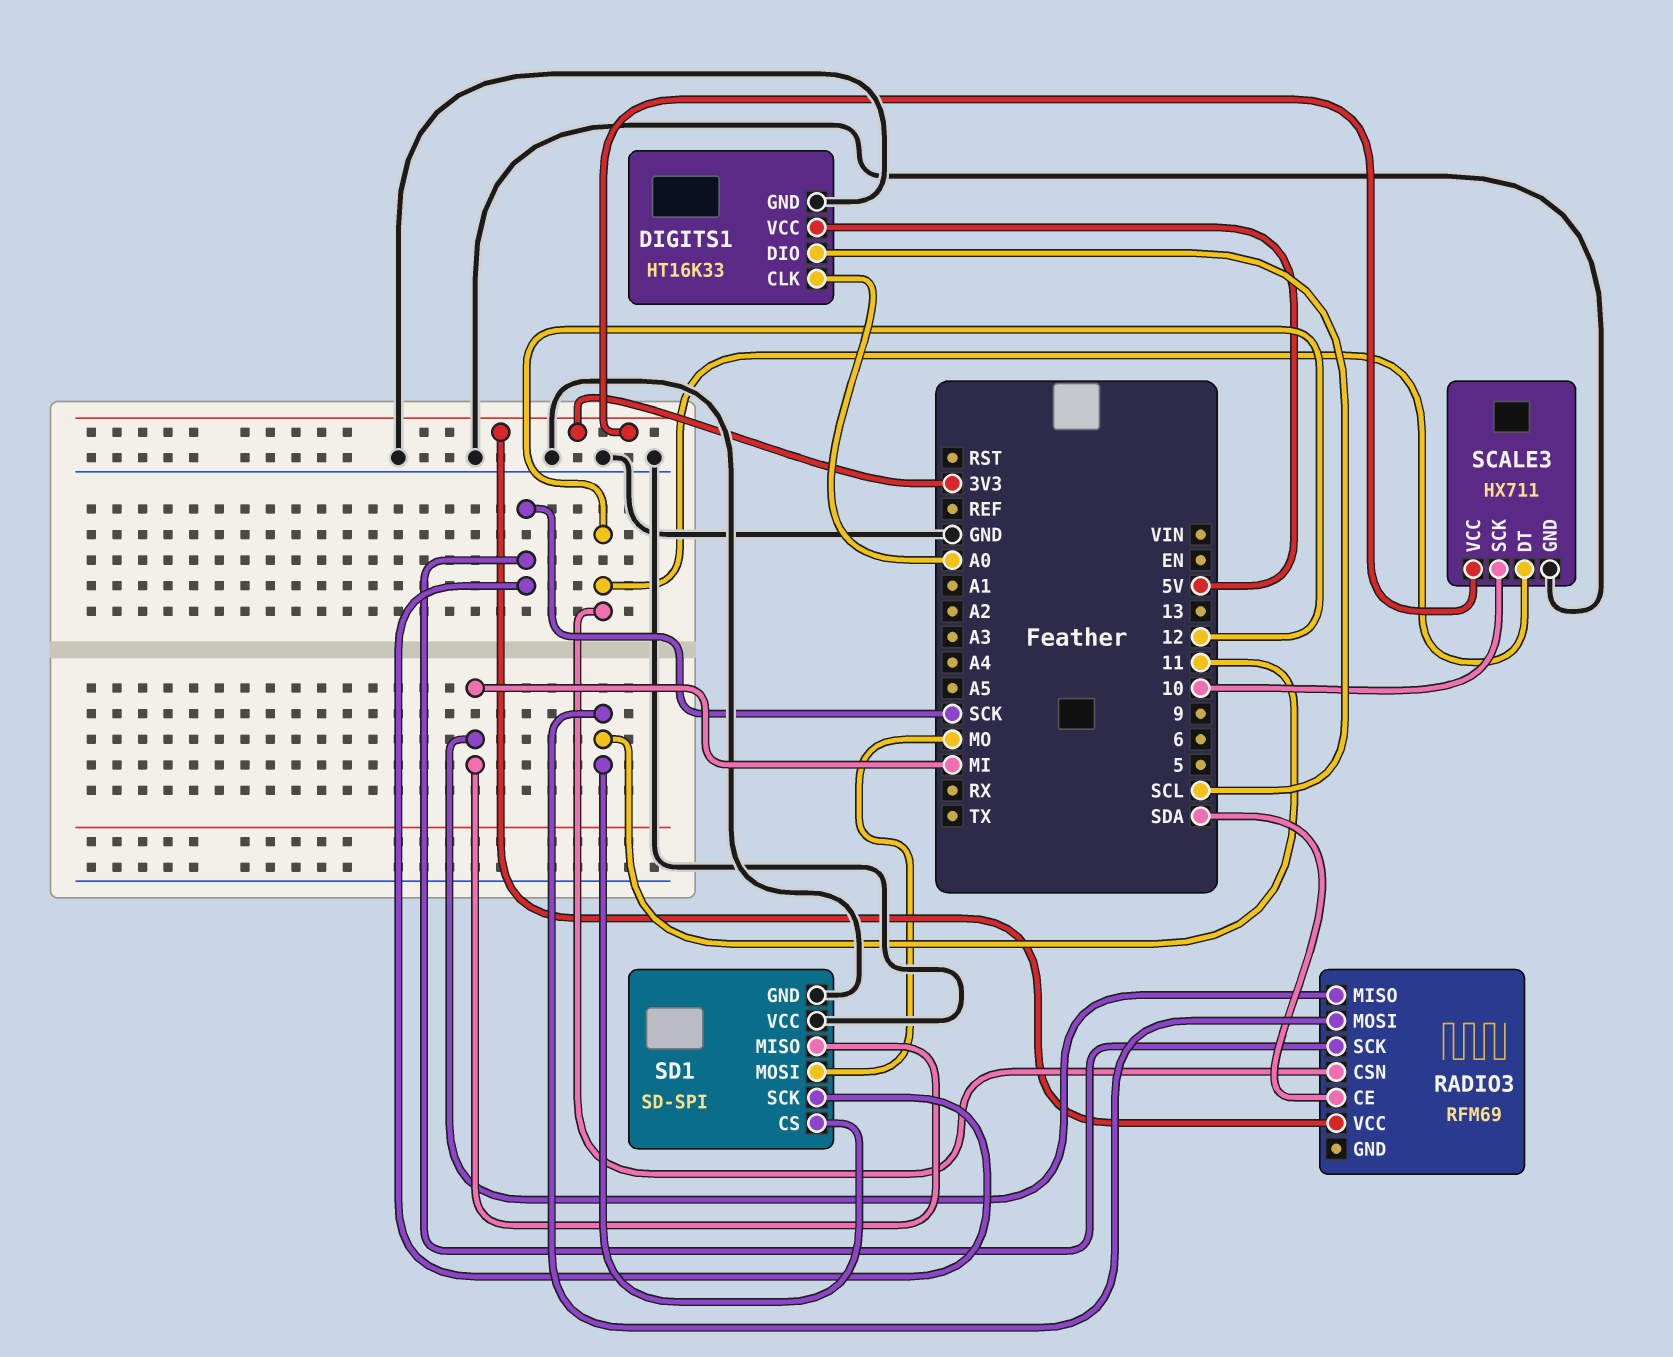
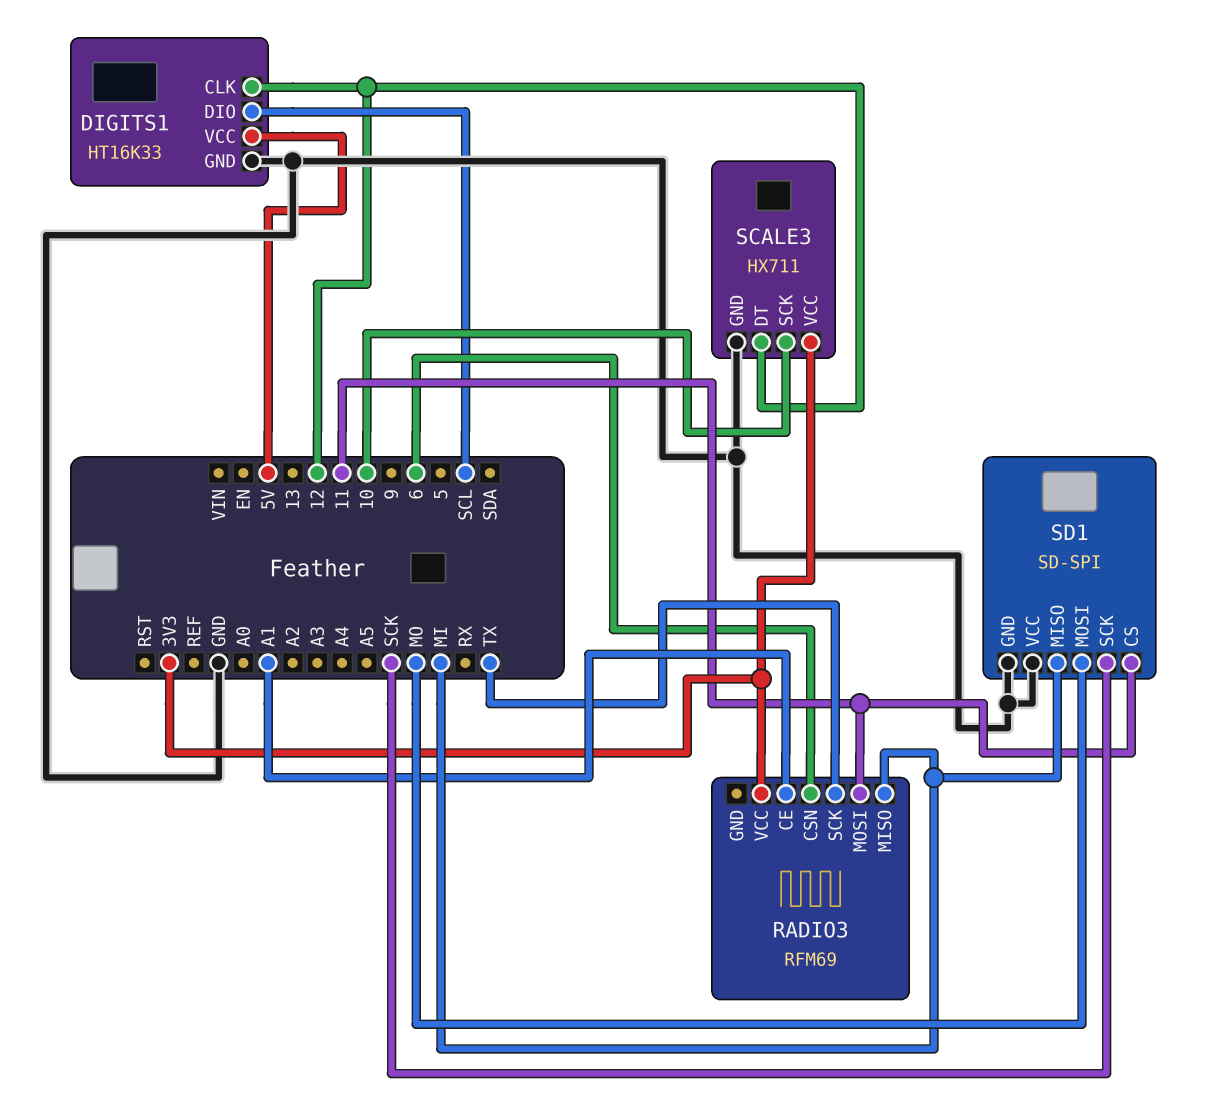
DIGITS1 pin CLK: A0 -> 12
RADIO3 pin CE: SDA -> A1
RADIO3 pin CSN: 12 -> 6
RADIO3 pin SCK: SCK -> TX

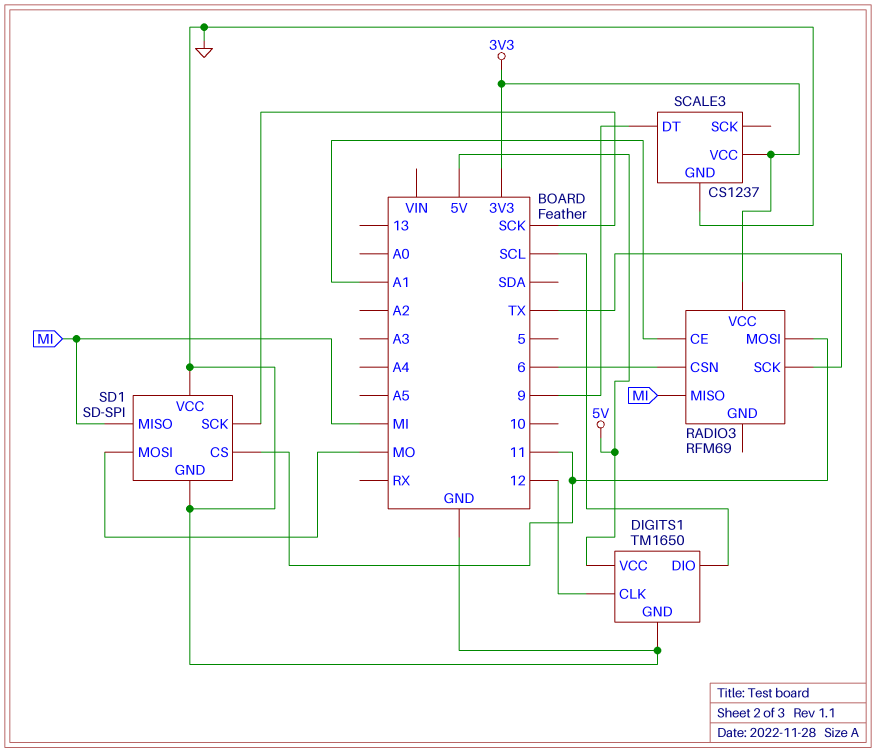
DIGITS1: HT16K33 -> TM1650
SCALE3: HX711 -> CS1237
SCALE3 pin DT: 12 -> 9
SCALE3 pin SCK: 10 -> none

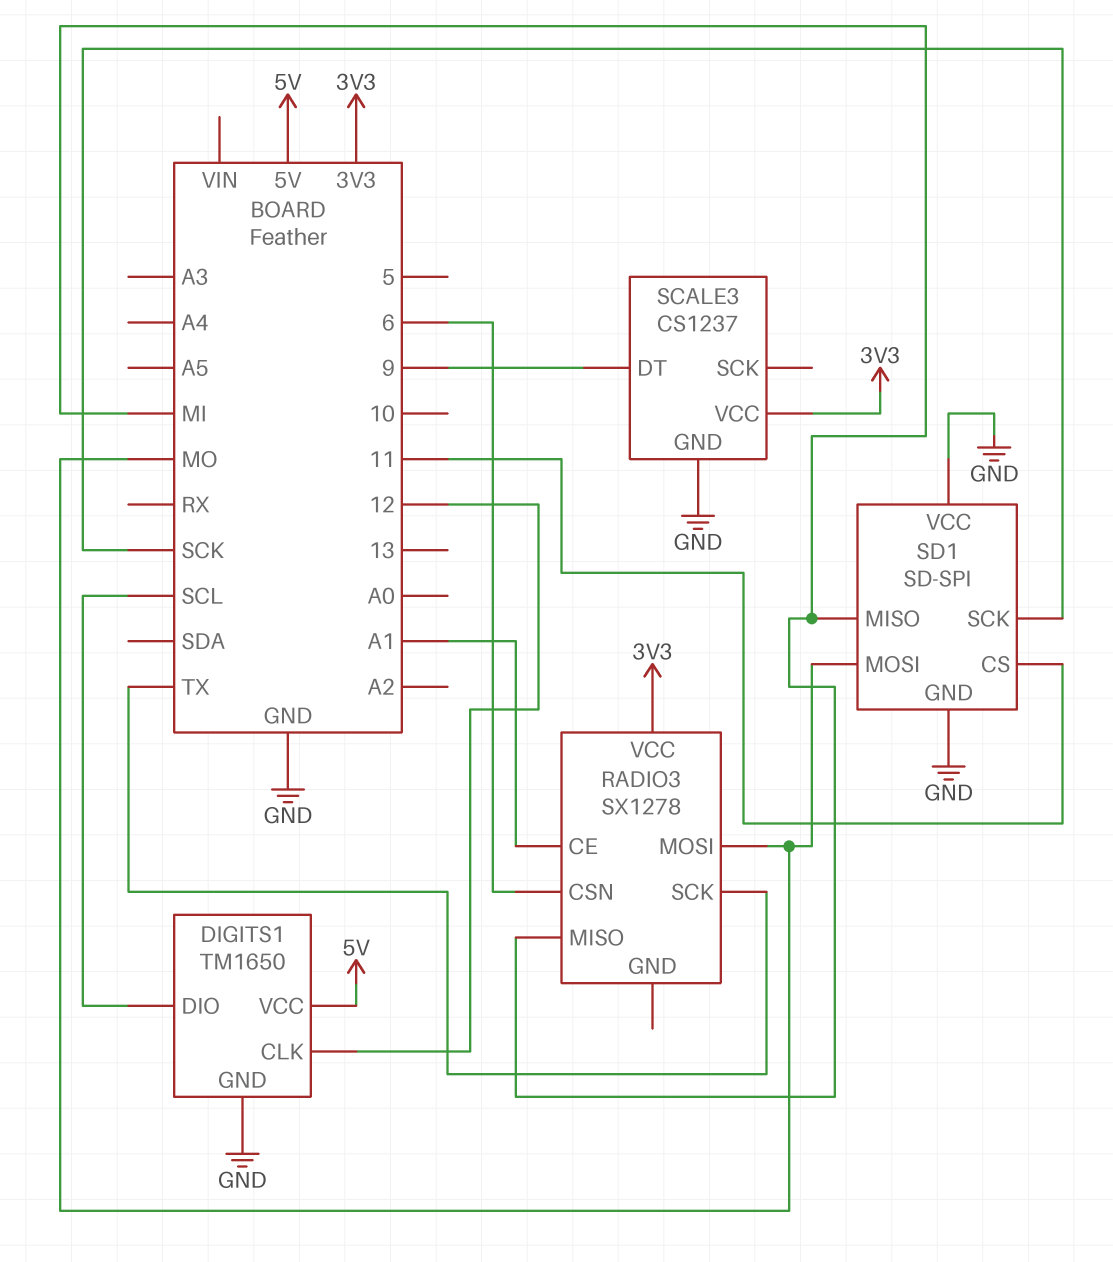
RADIO3: RFM69 -> SX1278
RADIO3 pin MOSI: 11 -> MO

